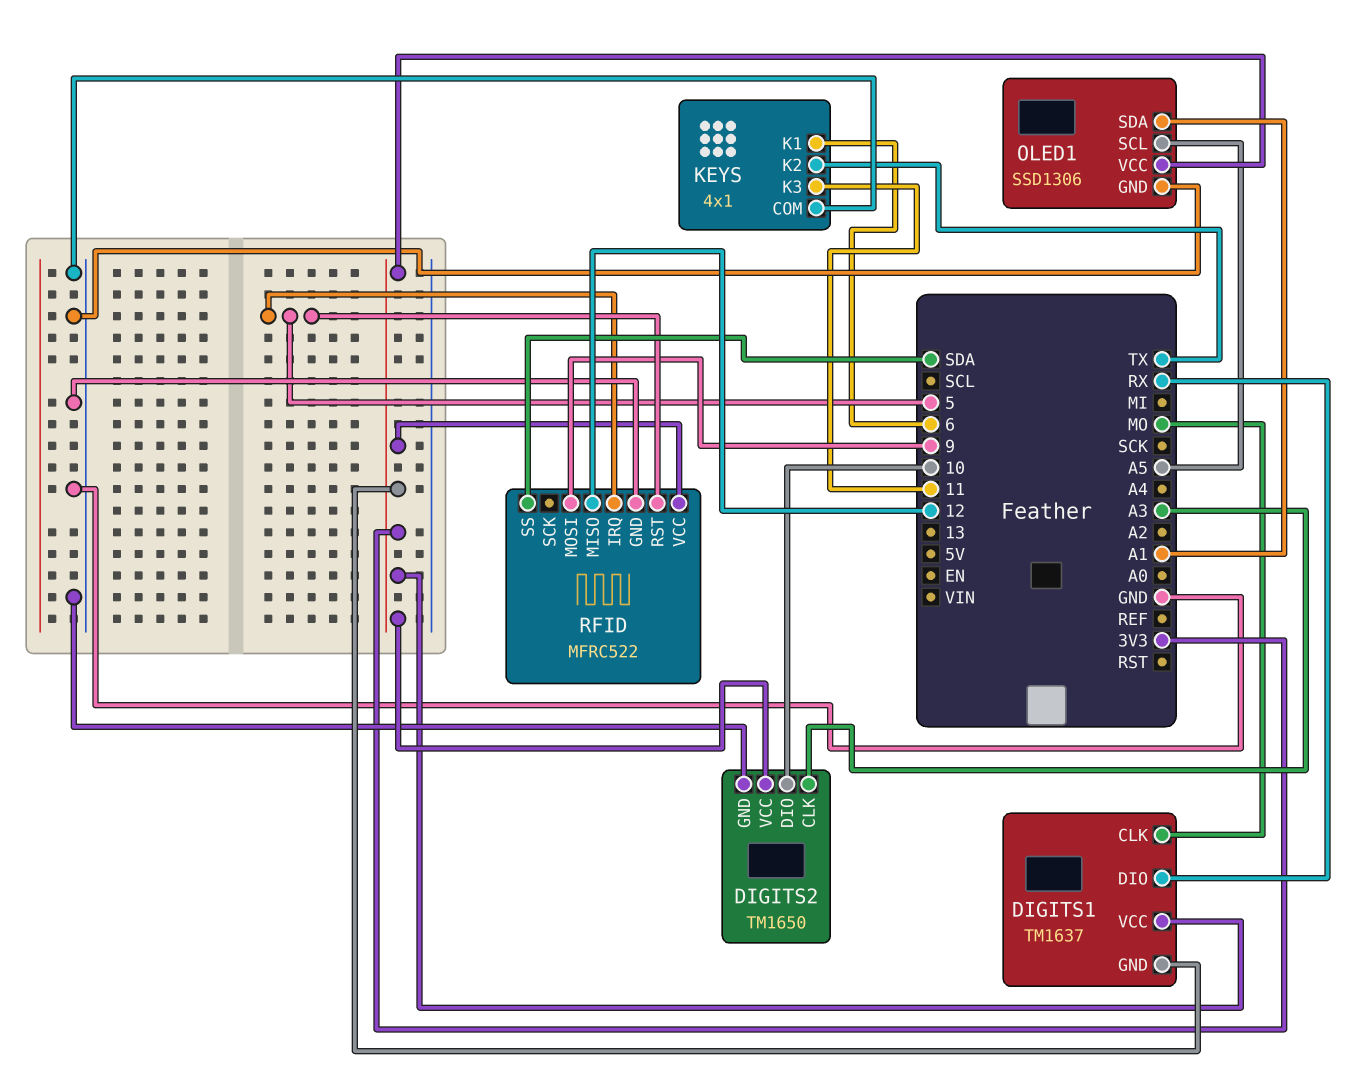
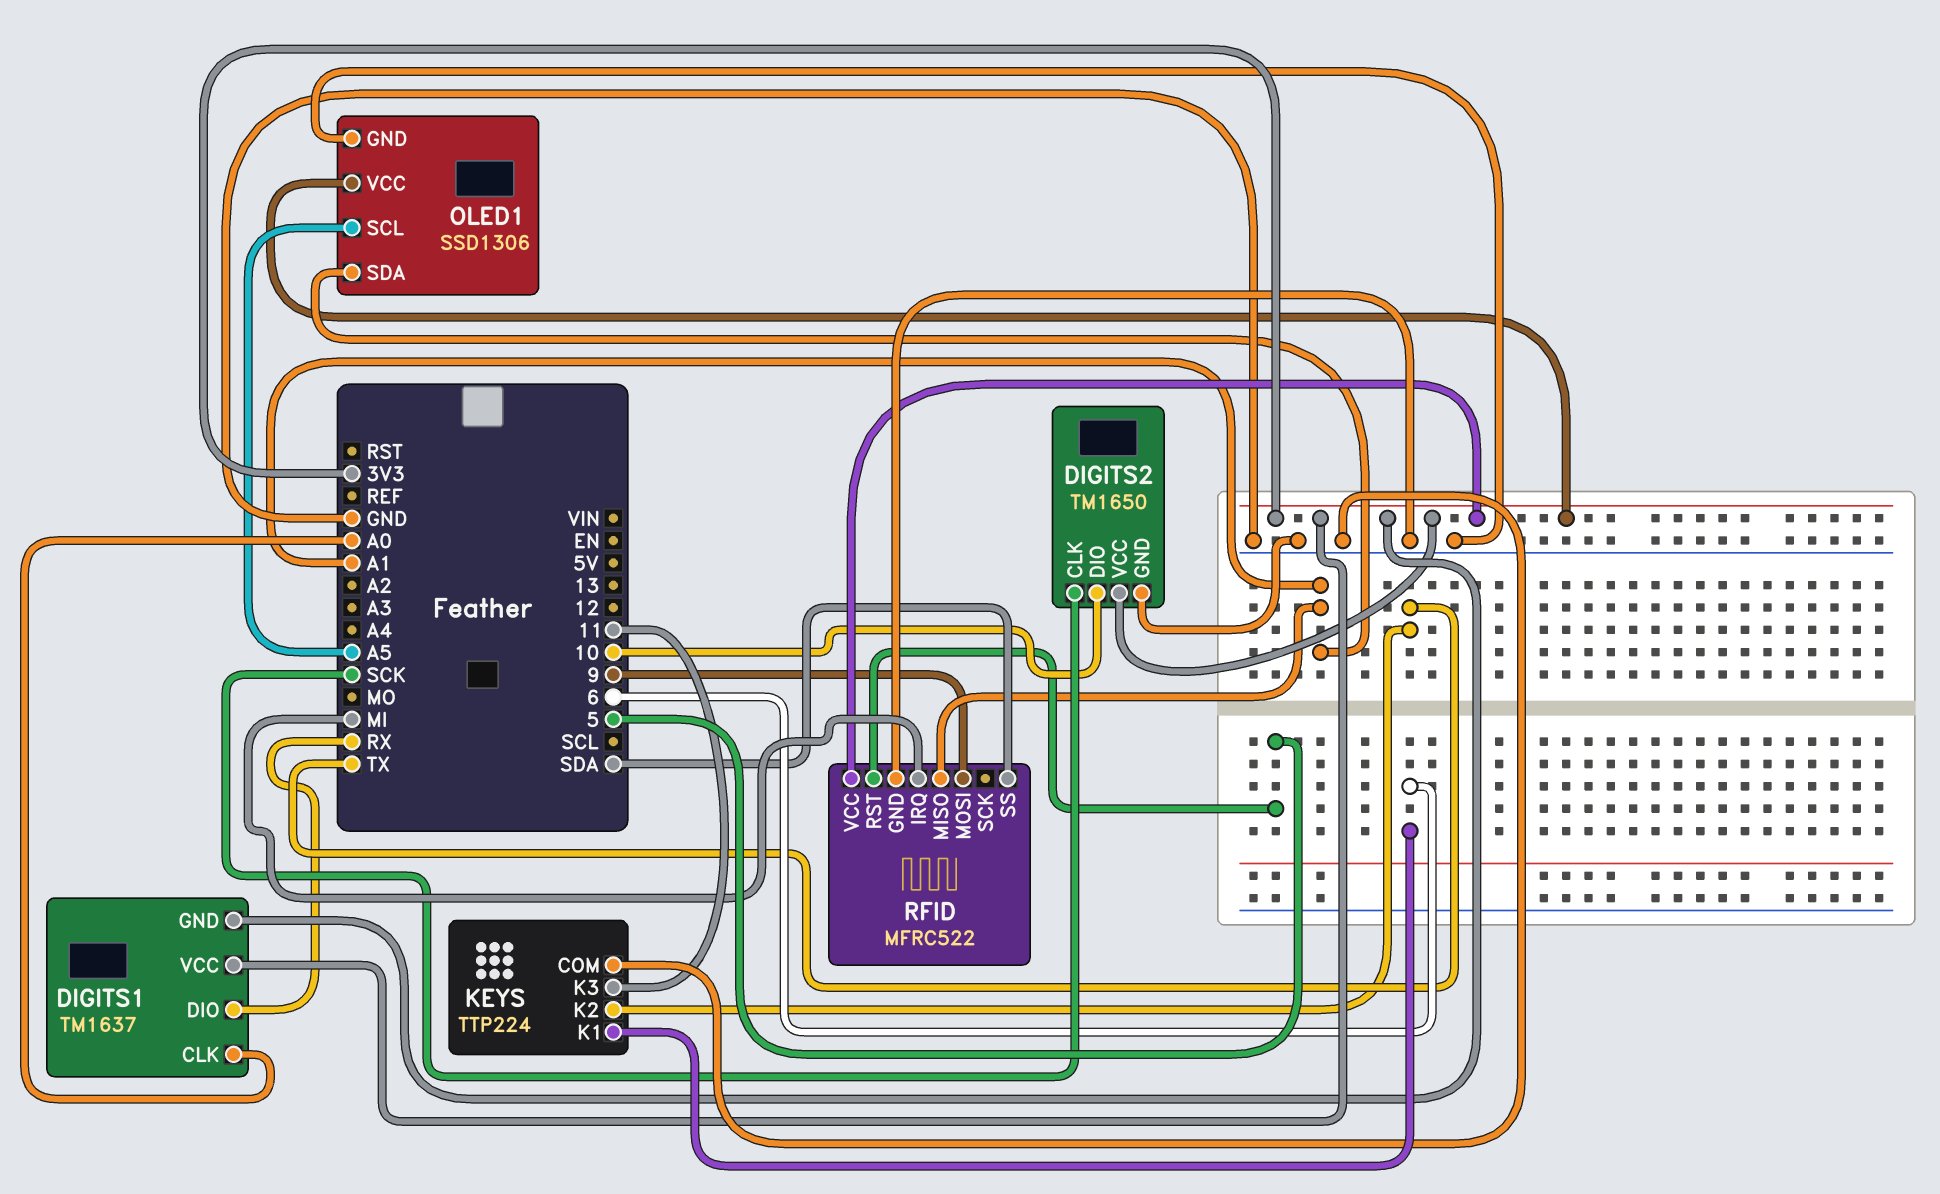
DIGITS1 pin CLK: MO -> A0
DIGITS2 pin CLK: A3 -> SCK
KEYS: 4x1 -> TTP224
RFID pin IRQ: 5 -> MI
RFID pin MISO: 12 -> A1

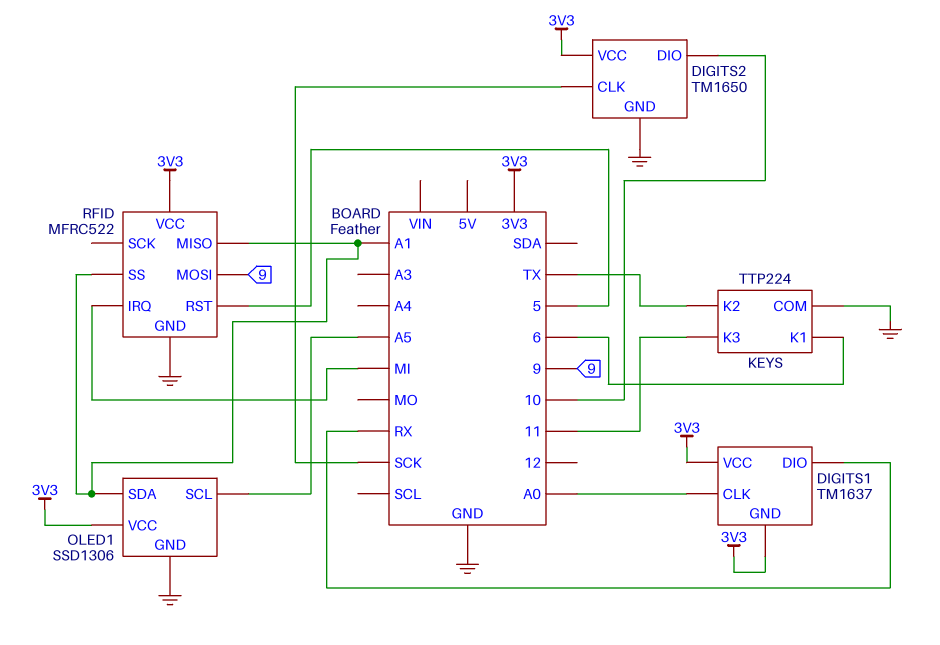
RFID pin SS: SDA -> A1

